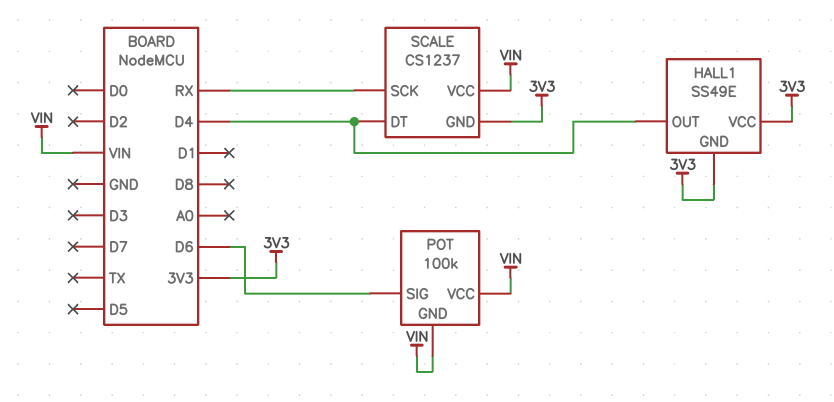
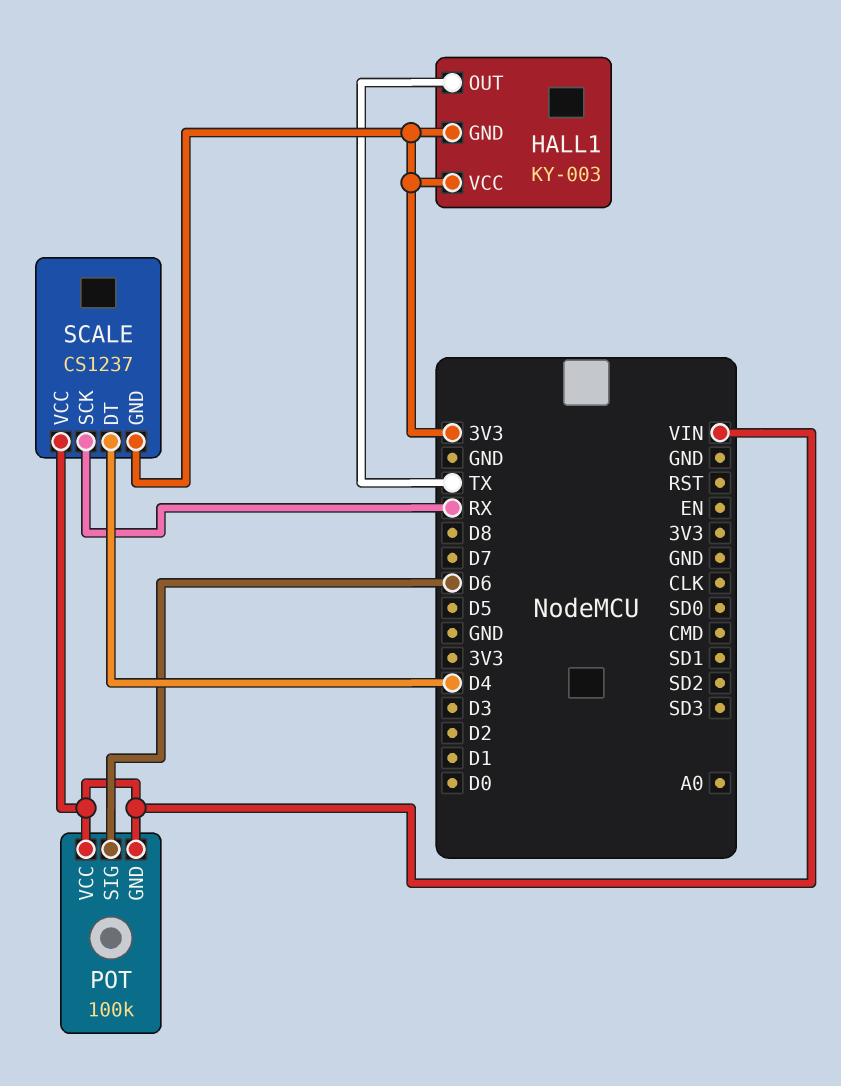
HALL1: SS49E -> KY-003
HALL1 pin OUT: D4 -> TX

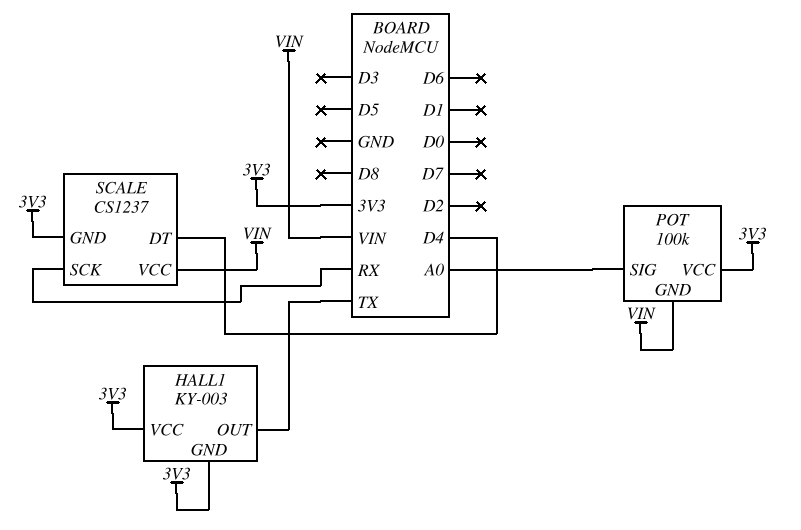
POT pin SIG: D6 -> A0
POT pin VCC: VIN -> 3V3

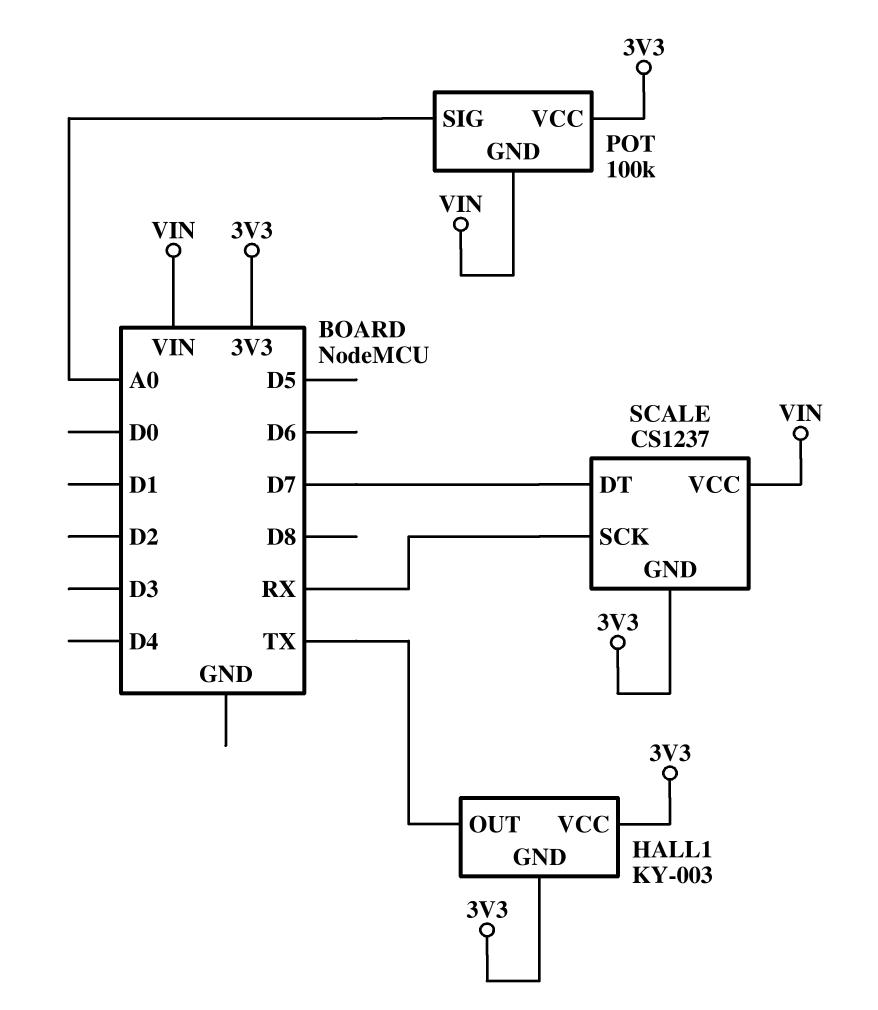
SCALE pin DT: D4 -> D7

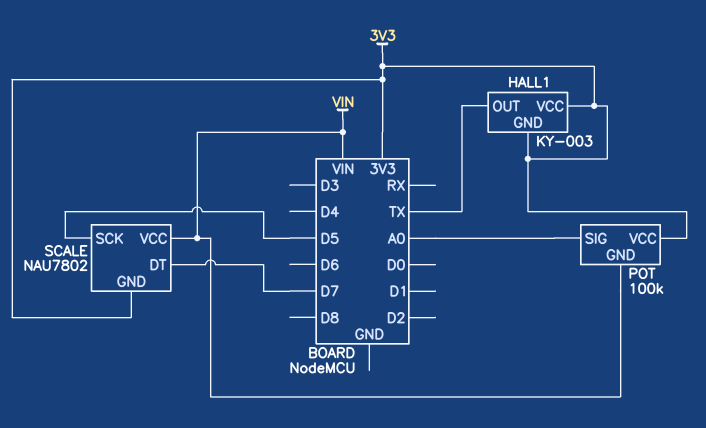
SCALE: CS1237 -> NAU7802
SCALE pin SCK: RX -> D5

